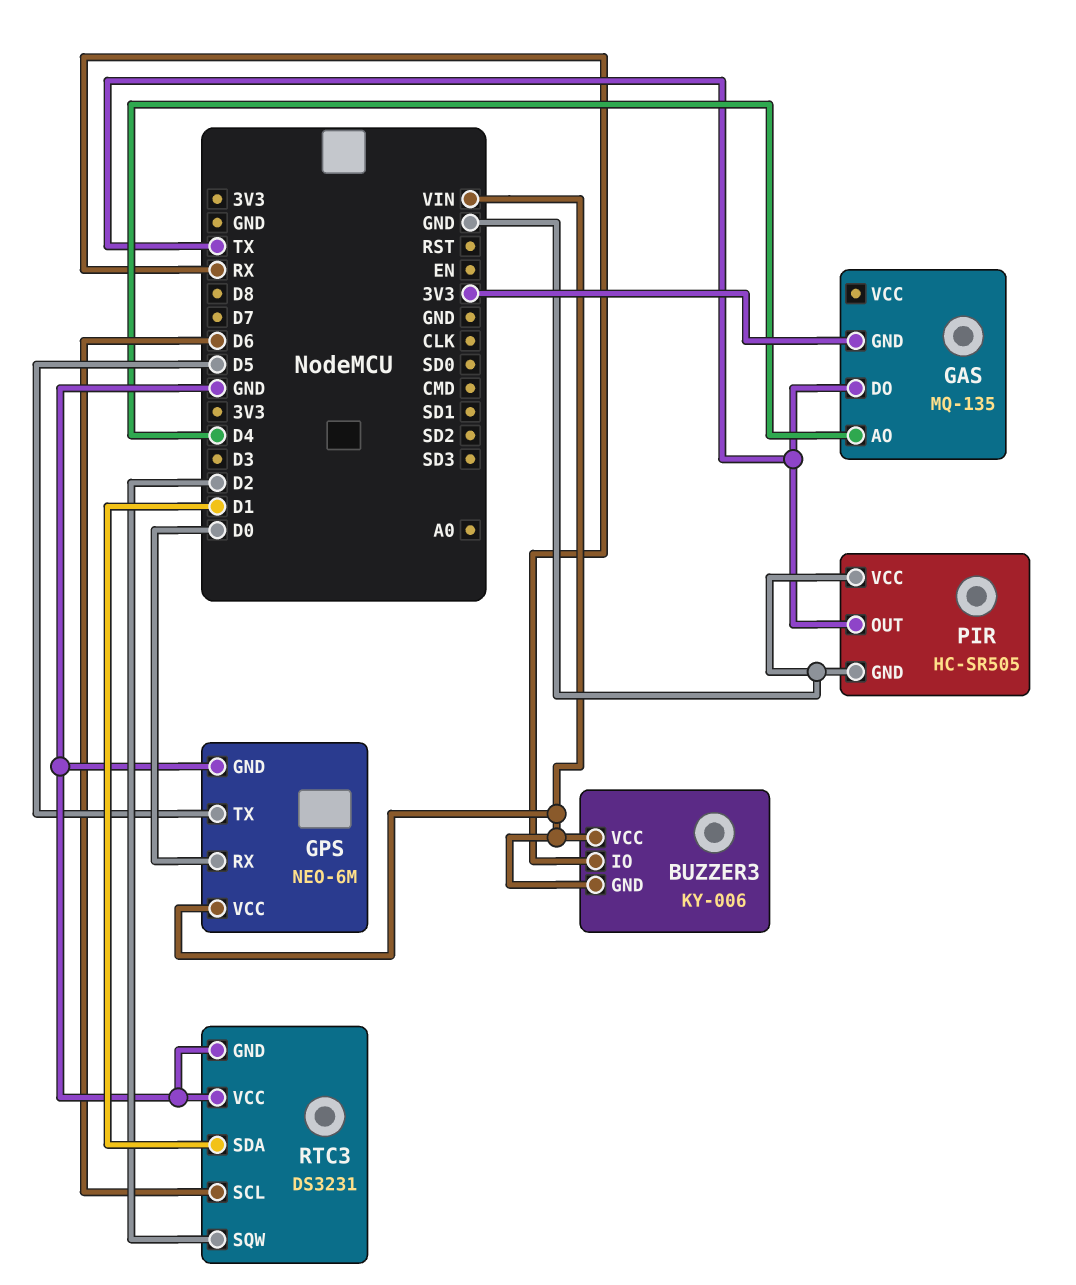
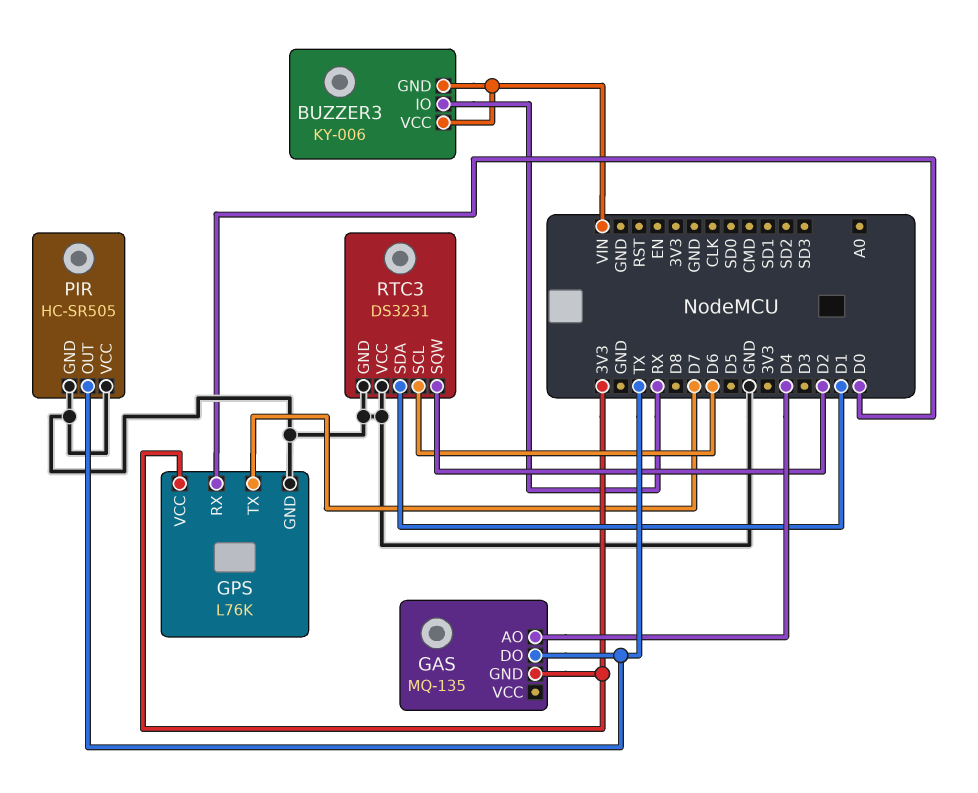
GPS: NEO-6M -> L76K
GPS pin TX: D5 -> D7
GPS pin VCC: VIN -> 3V3

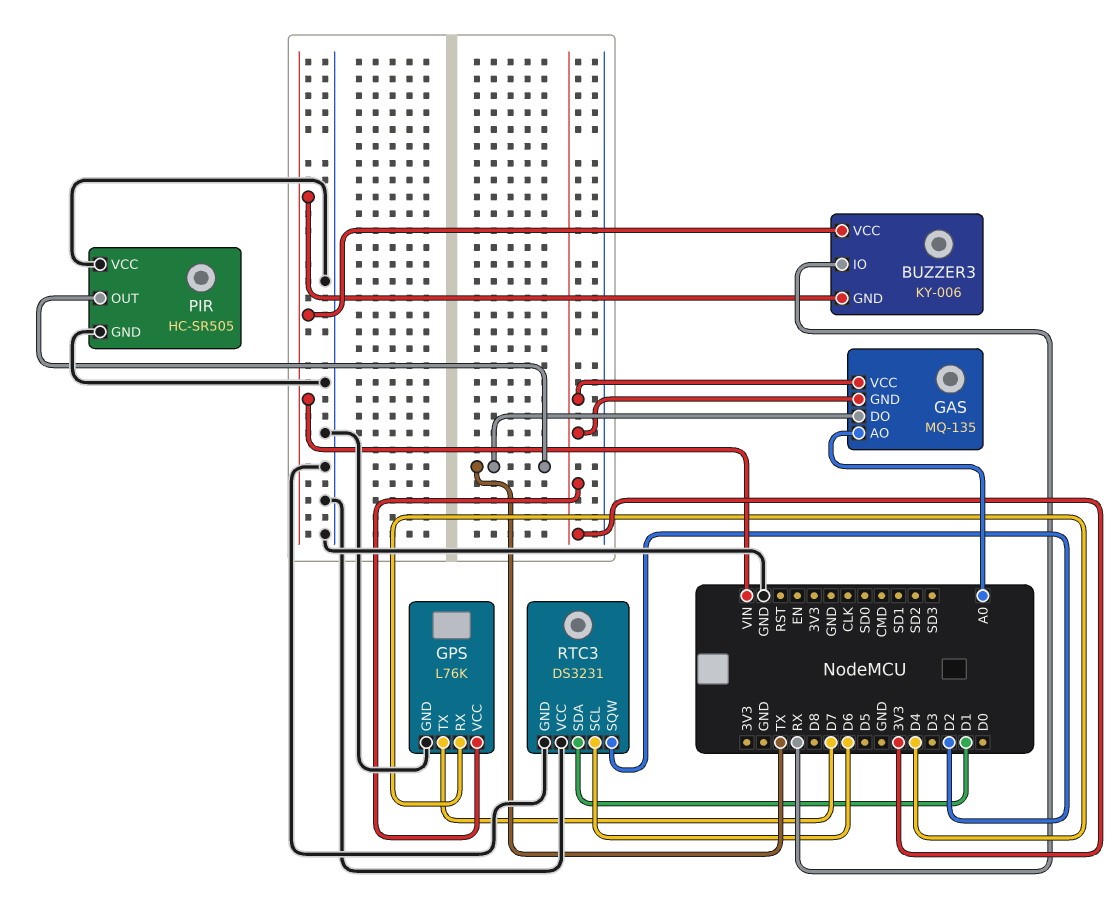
GAS pin AO: D4 -> A0
GAS pin VCC: none -> 3V3
GPS pin RX: D0 -> D4

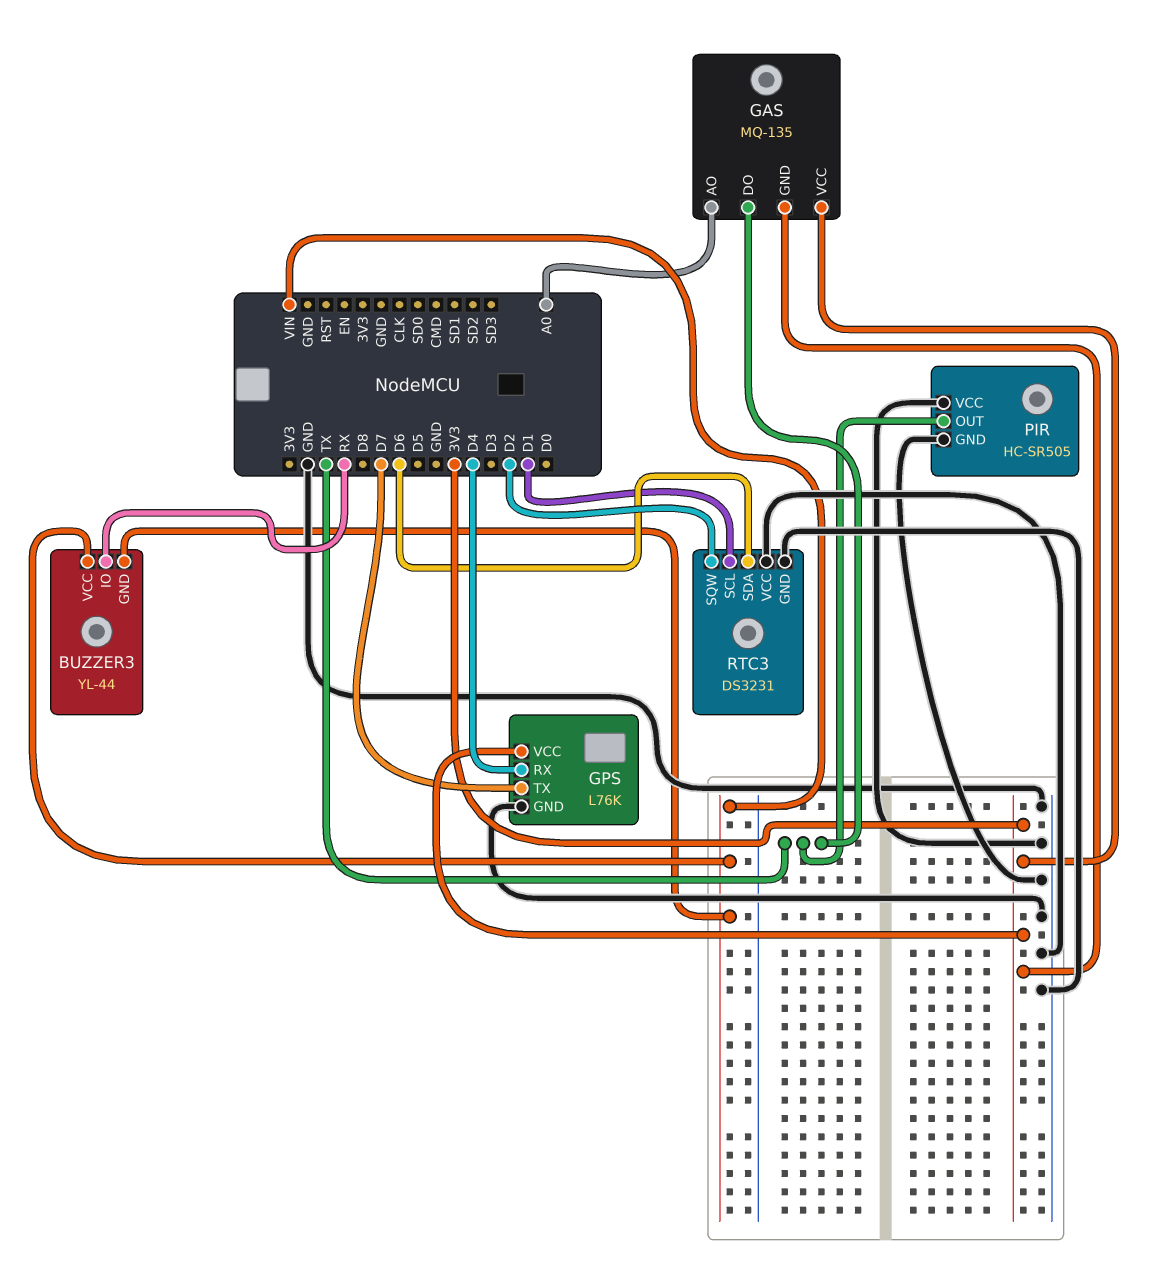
BUZZER3: KY-006 -> YL-44
RTC3 pin SCL: D6 -> D1
RTC3 pin SDA: D1 -> D6

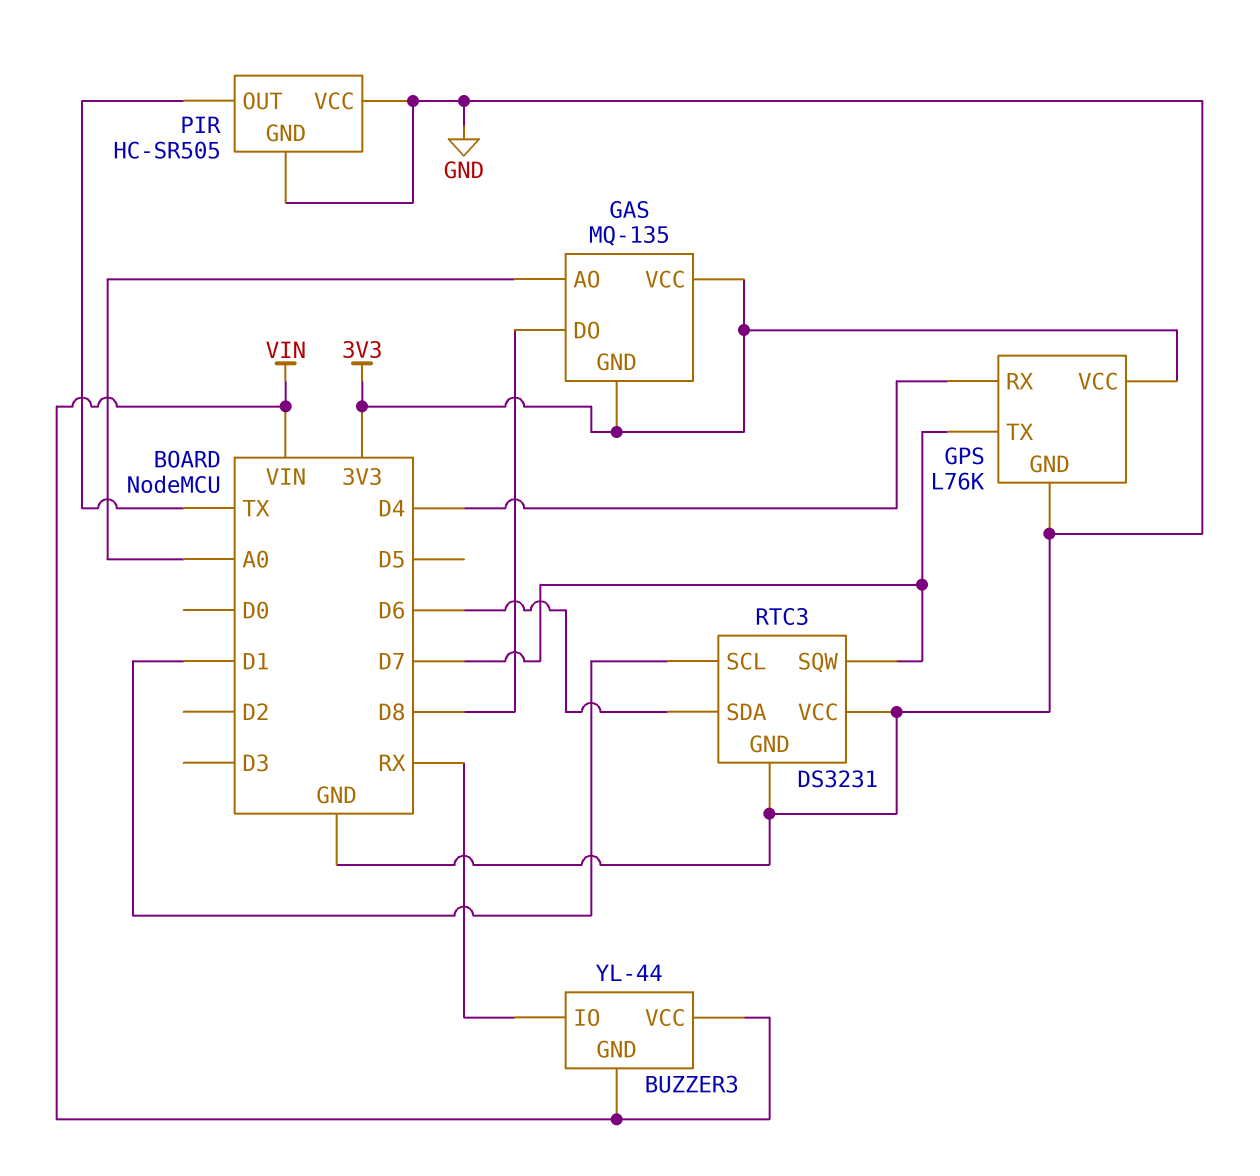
GAS pin DO: TX -> D8
RTC3 pin SQW: D2 -> D7

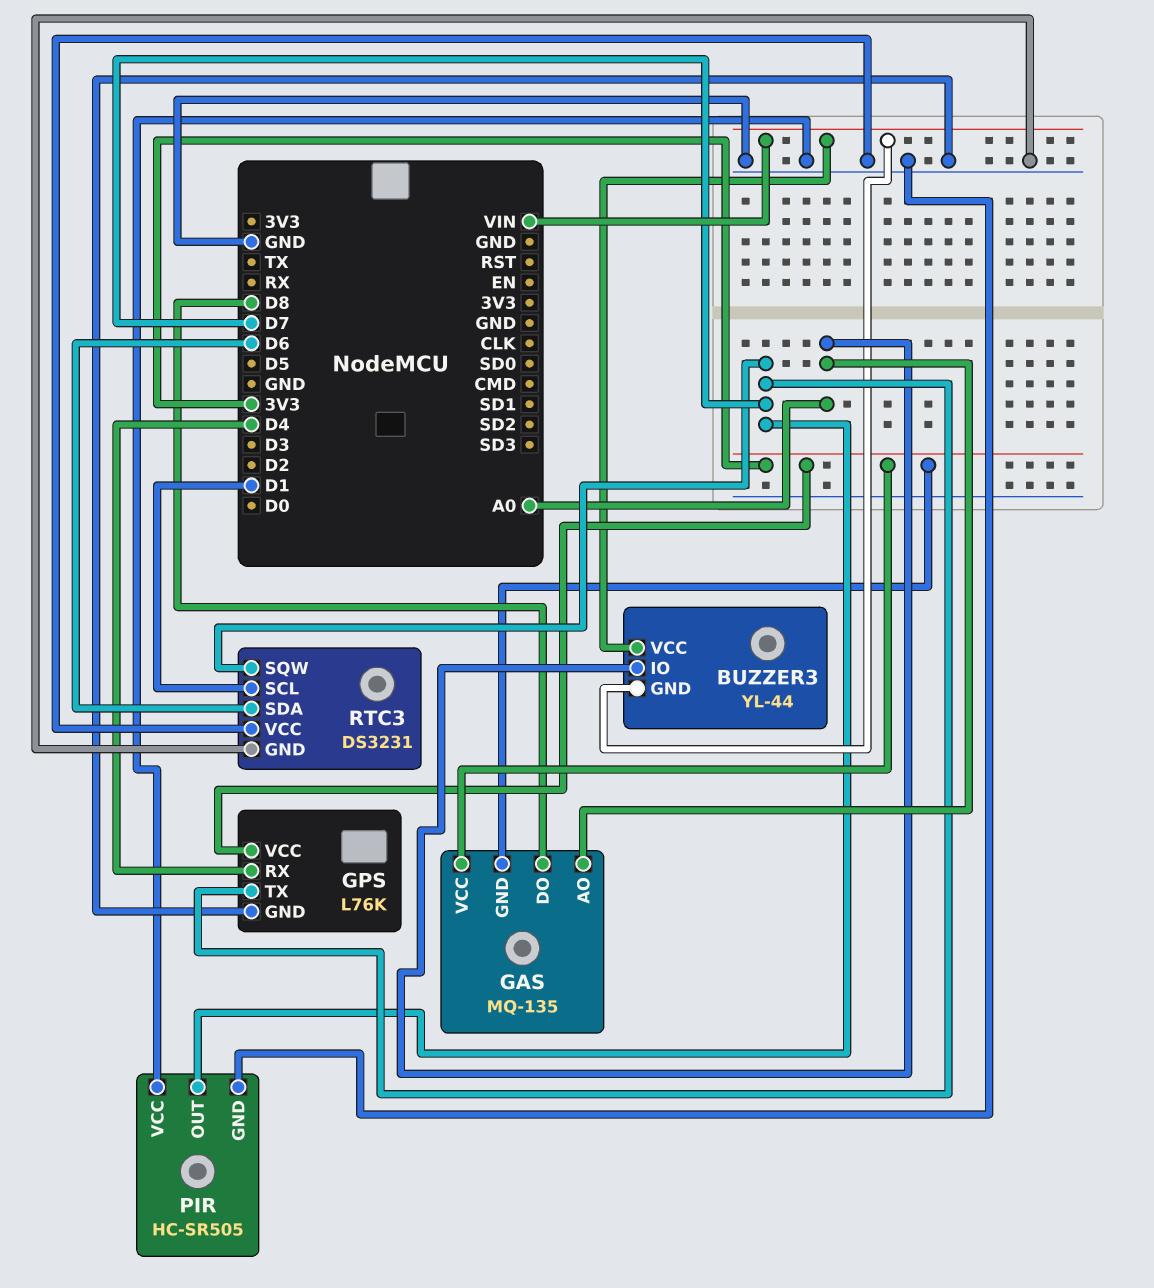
BUZZER3 pin IO: RX -> A0
PIR pin OUT: TX -> D7

